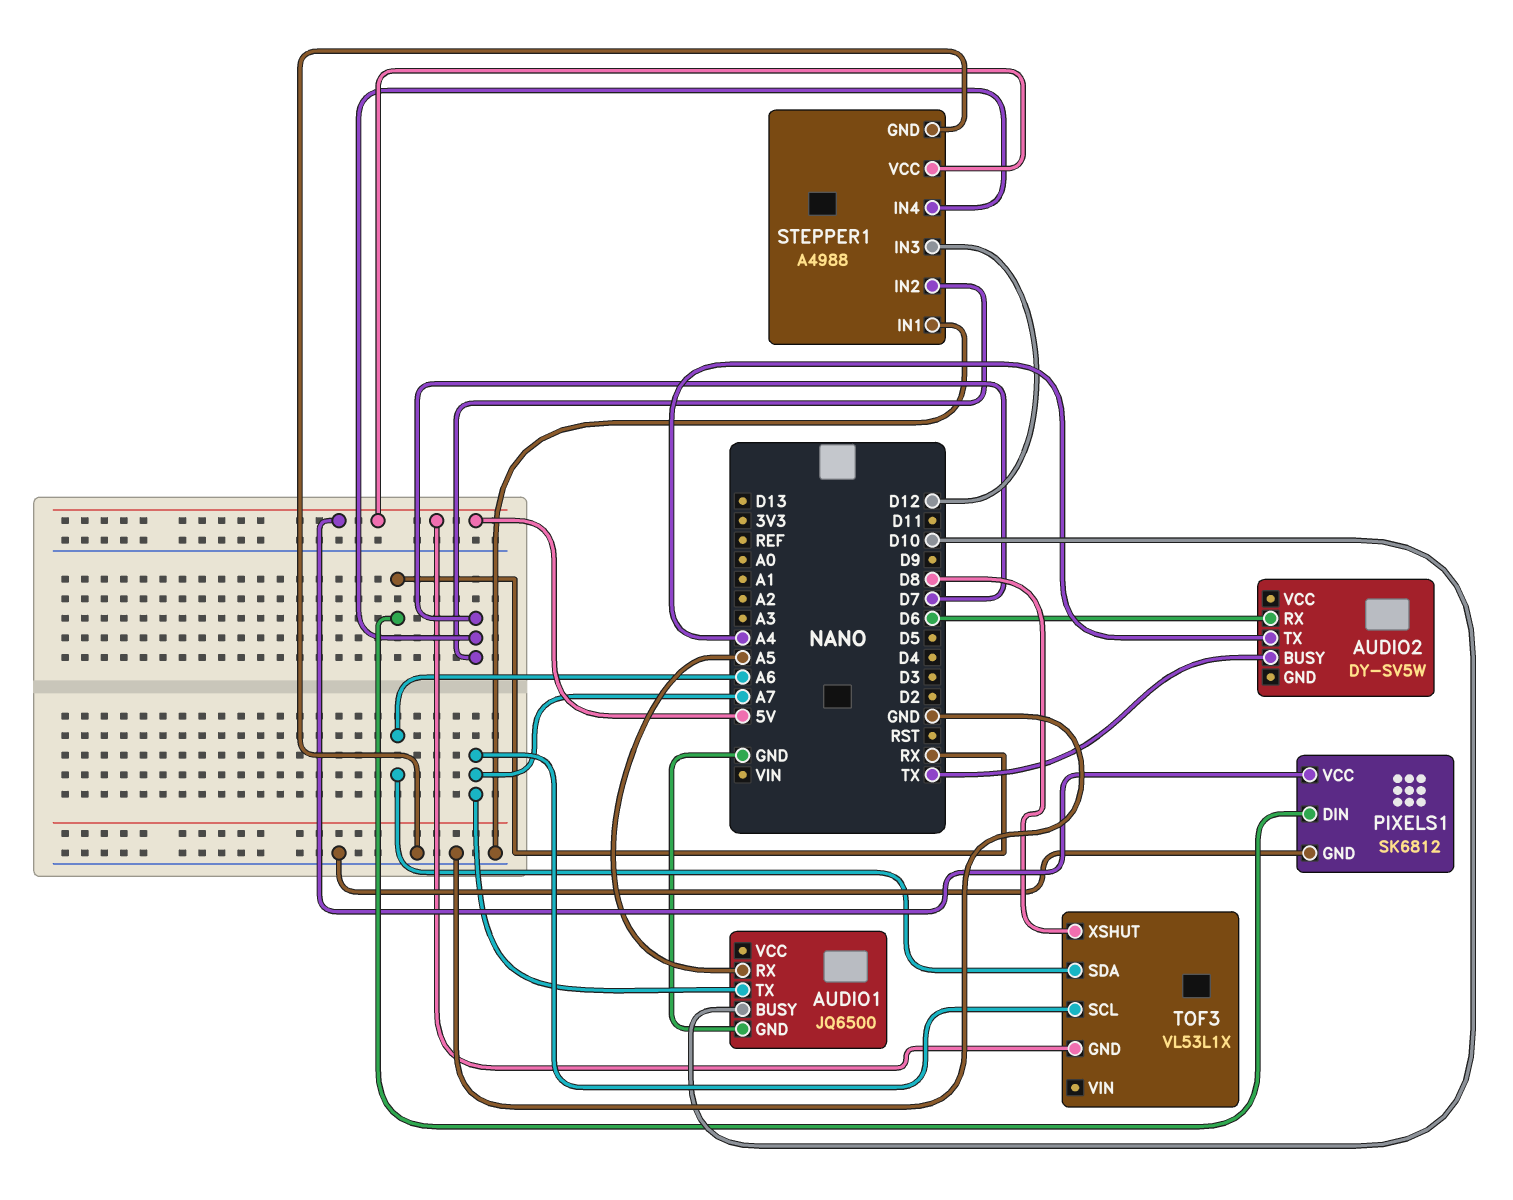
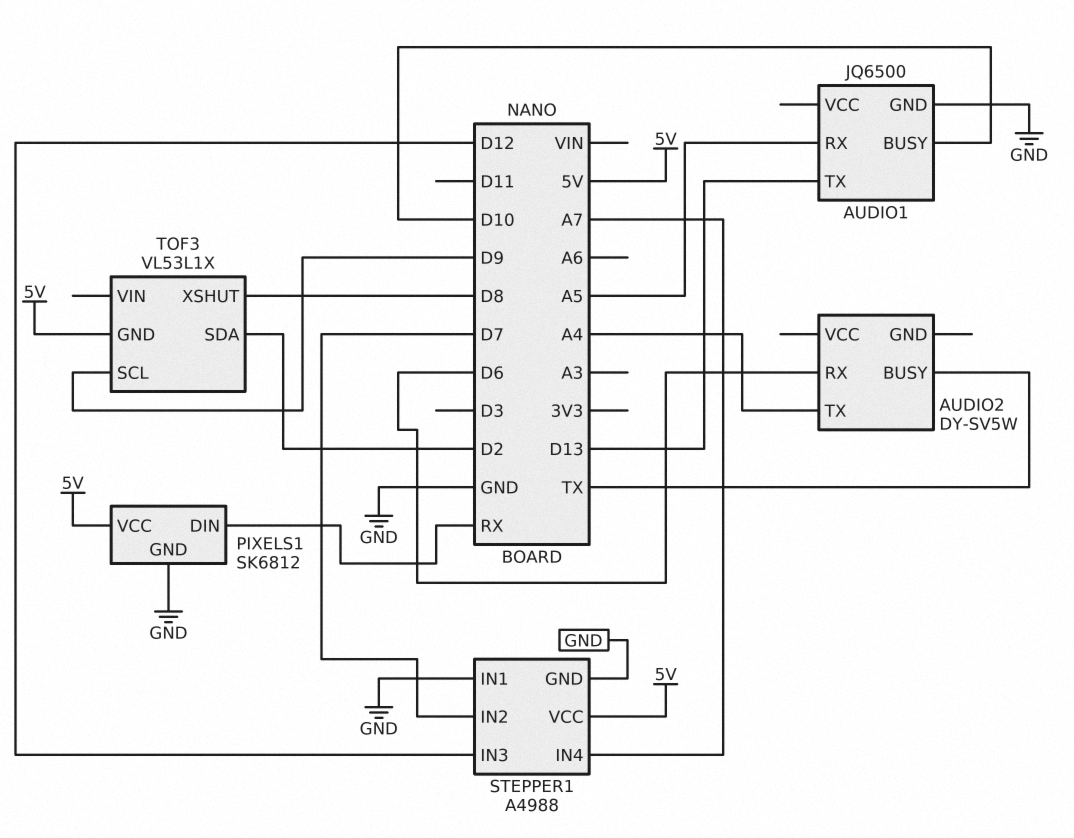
AUDIO1 pin TX: A7 -> D13
STEPPER1 pin IN4: D7 -> A7
TOF3 pin SCL: A7 -> D9
TOF3 pin SDA: A6 -> D2

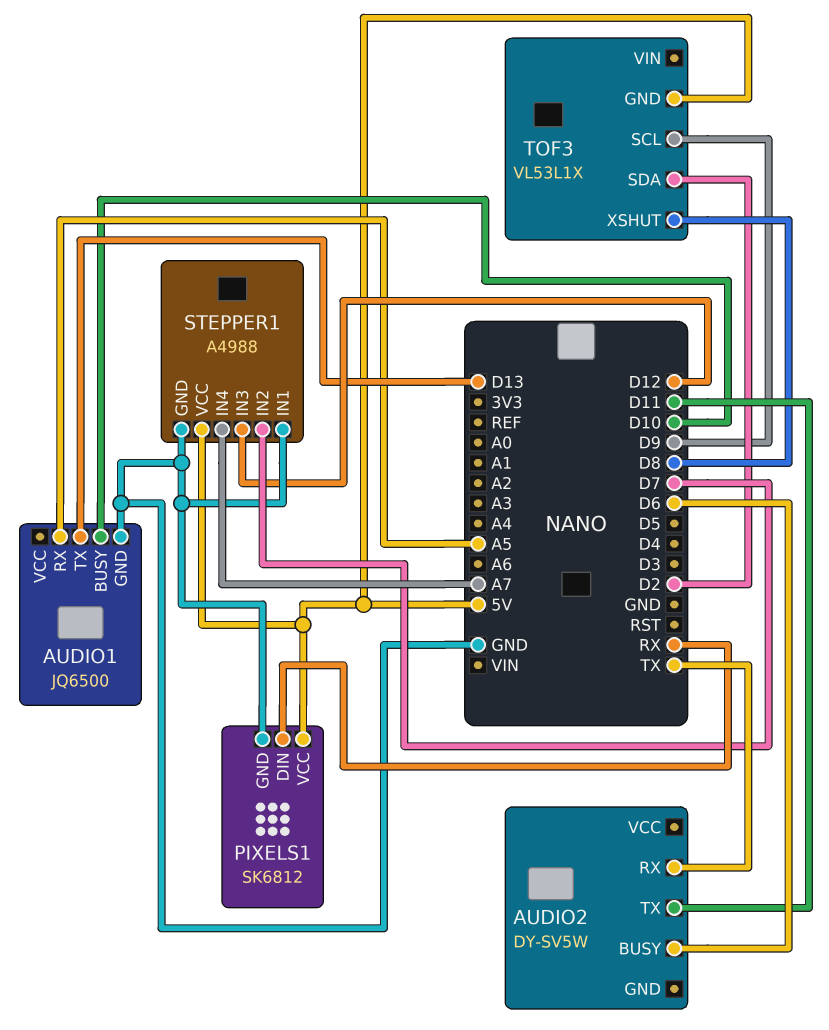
AUDIO2 pin BUSY: TX -> D6
AUDIO2 pin RX: D6 -> TX
AUDIO2 pin TX: A4 -> D11

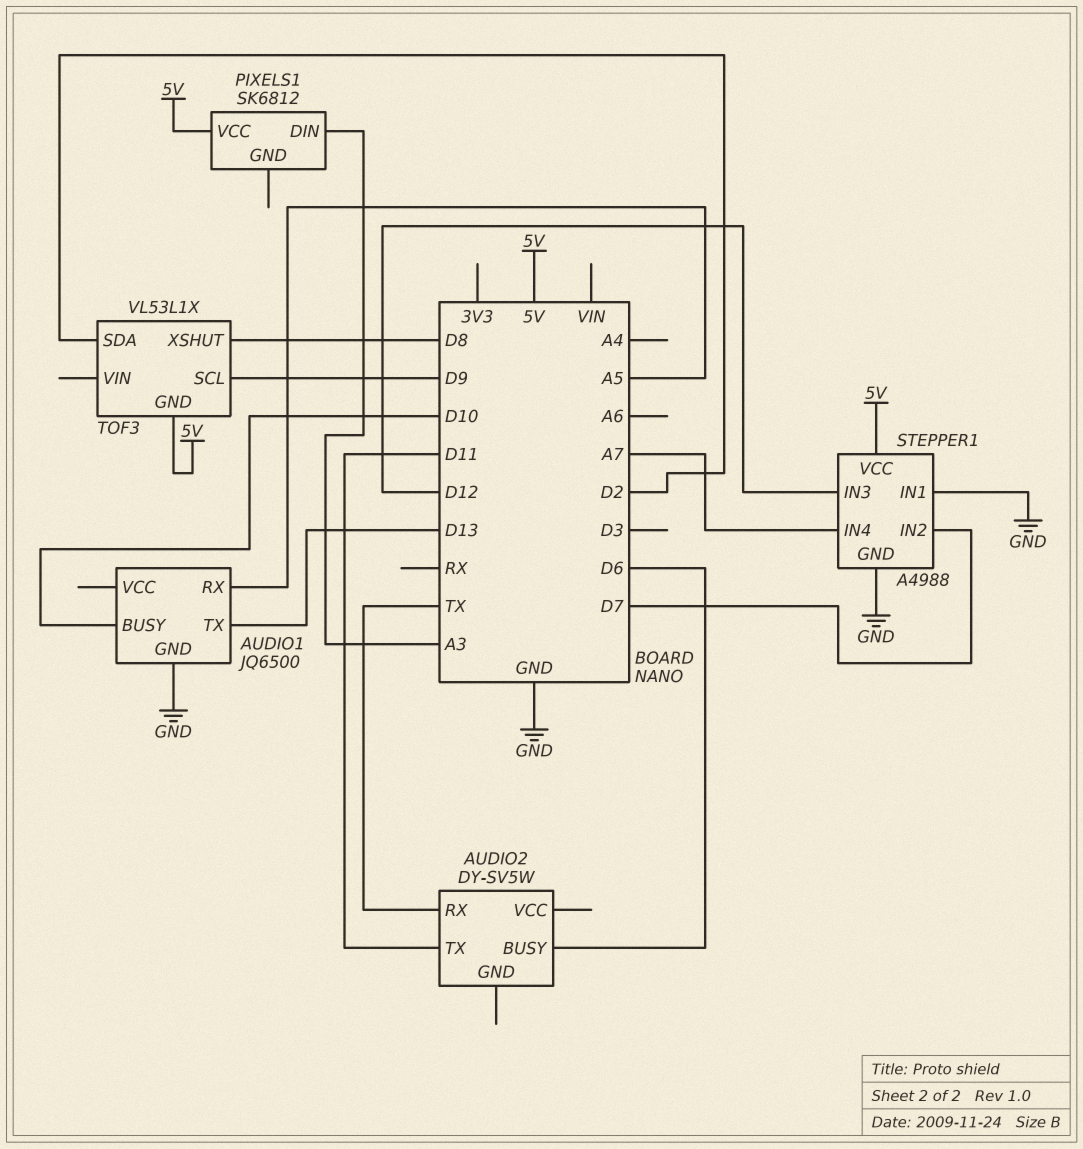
PIXELS1 pin DIN: RX -> A3
PIXELS1 pin GND: GND -> none

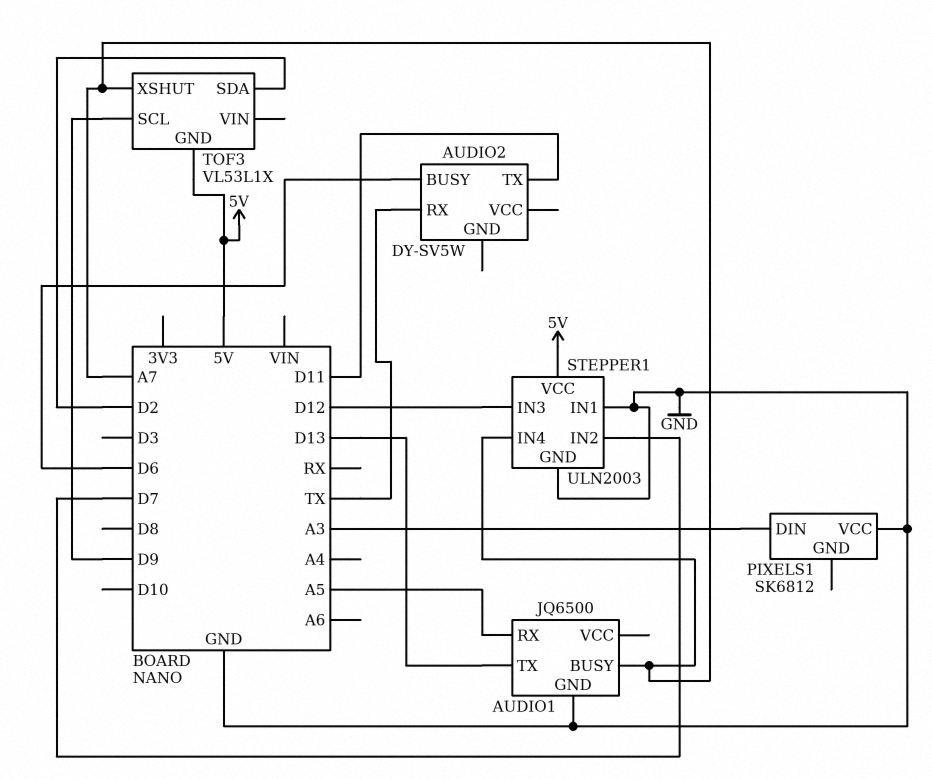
AUDIO1 pin BUSY: D10 -> A7
PIXELS1 pin VCC: 5V -> GND
STEPPER1: A4988 -> ULN2003
TOF3 pin XSHUT: D8 -> A7

